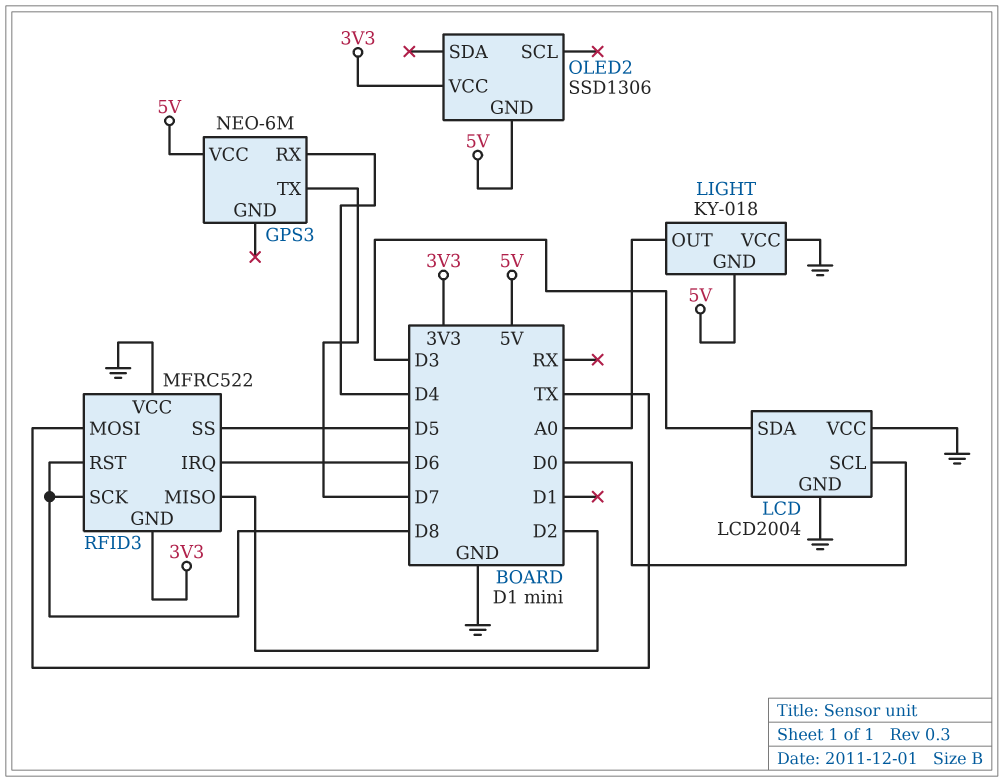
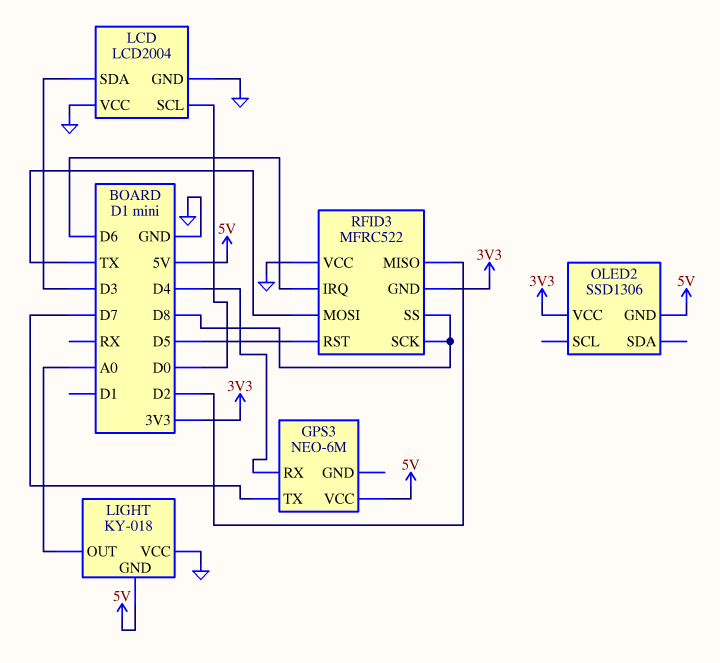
RFID3 pin RST: D8 -> D5
RFID3 pin SS: D5 -> D8

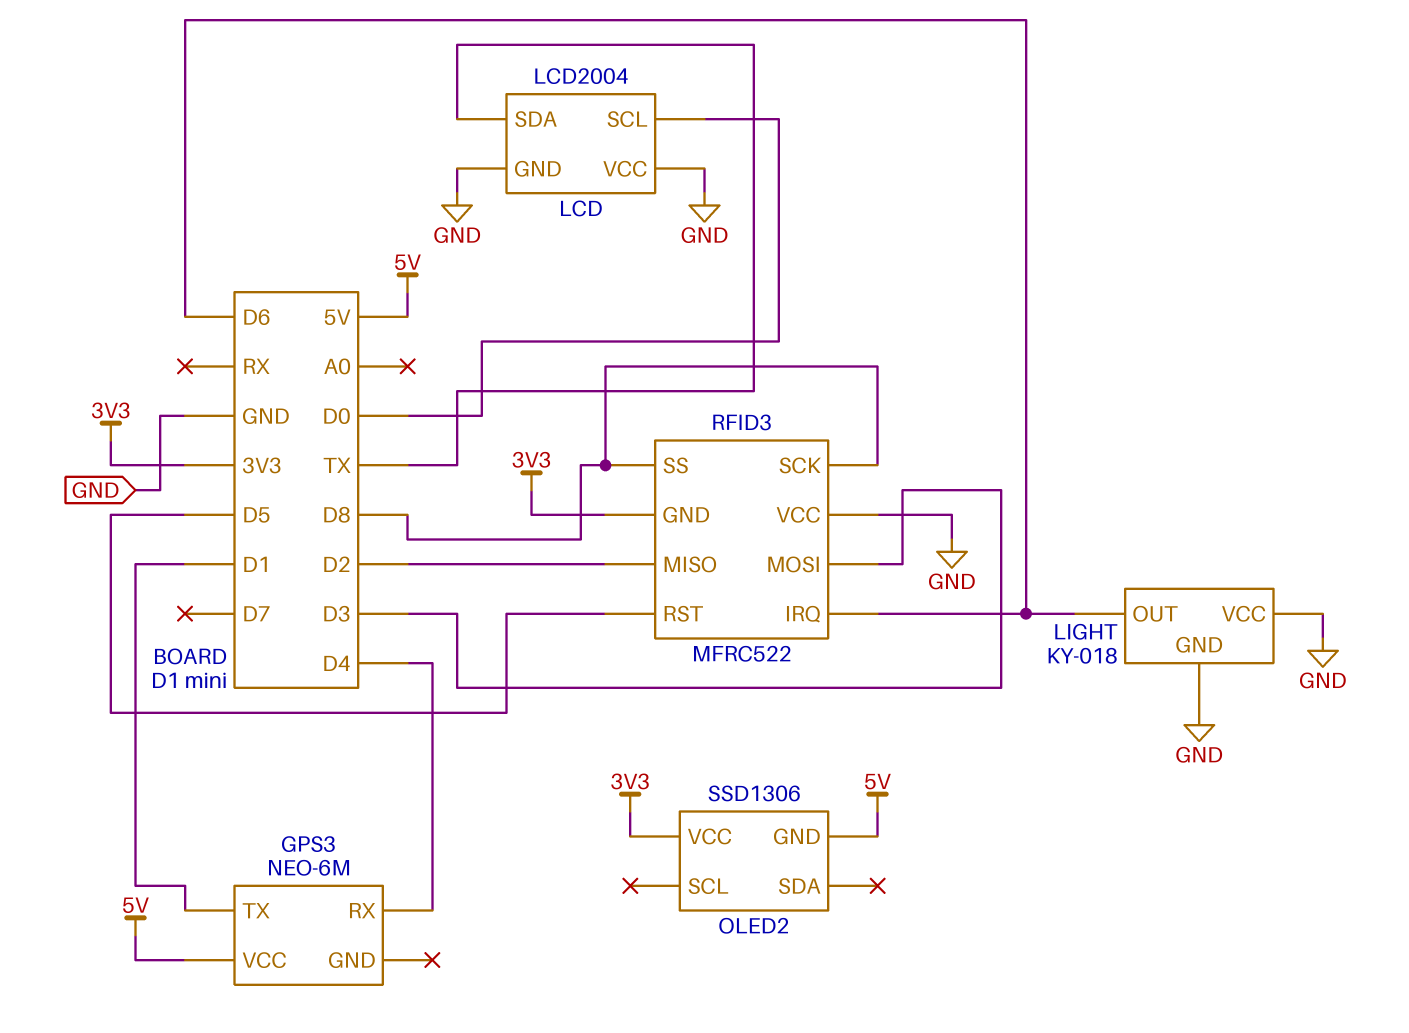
GPS3 pin TX: D7 -> D1
LCD pin SDA: D3 -> TX
LIGHT pin GND: 5V -> GND
LIGHT pin OUT: A0 -> D6
RFID3 pin MOSI: TX -> D3

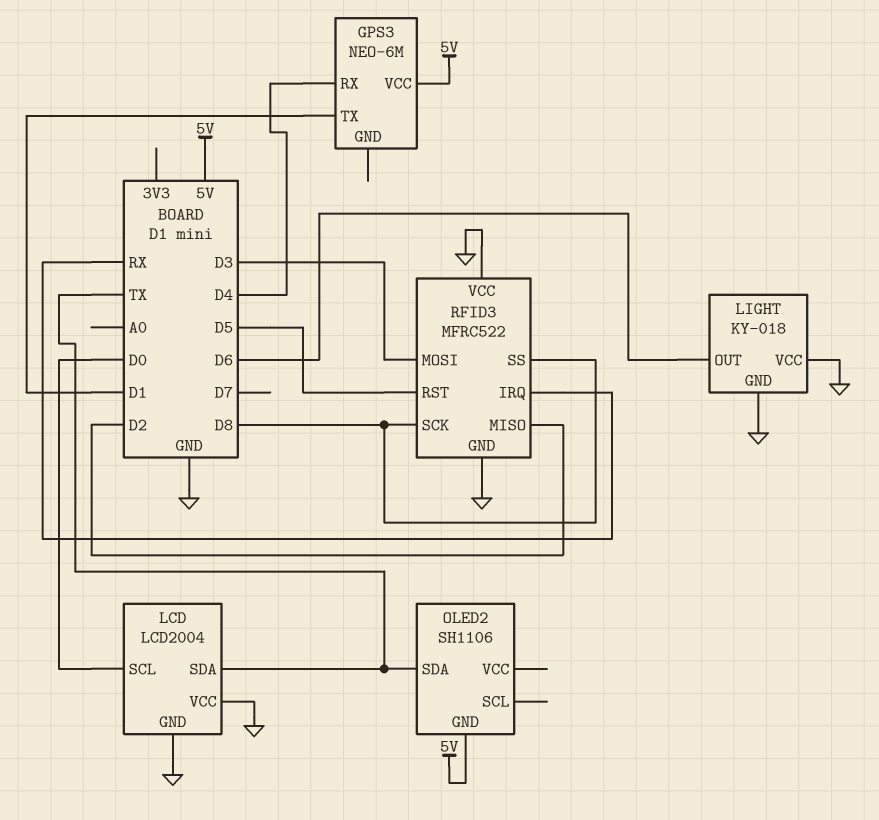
OLED2: SSD1306 -> SH1106
OLED2 pin SDA: none -> TX
OLED2 pin VCC: 3V3 -> none
RFID3 pin GND: 3V3 -> GND
RFID3 pin IRQ: D6 -> RX

